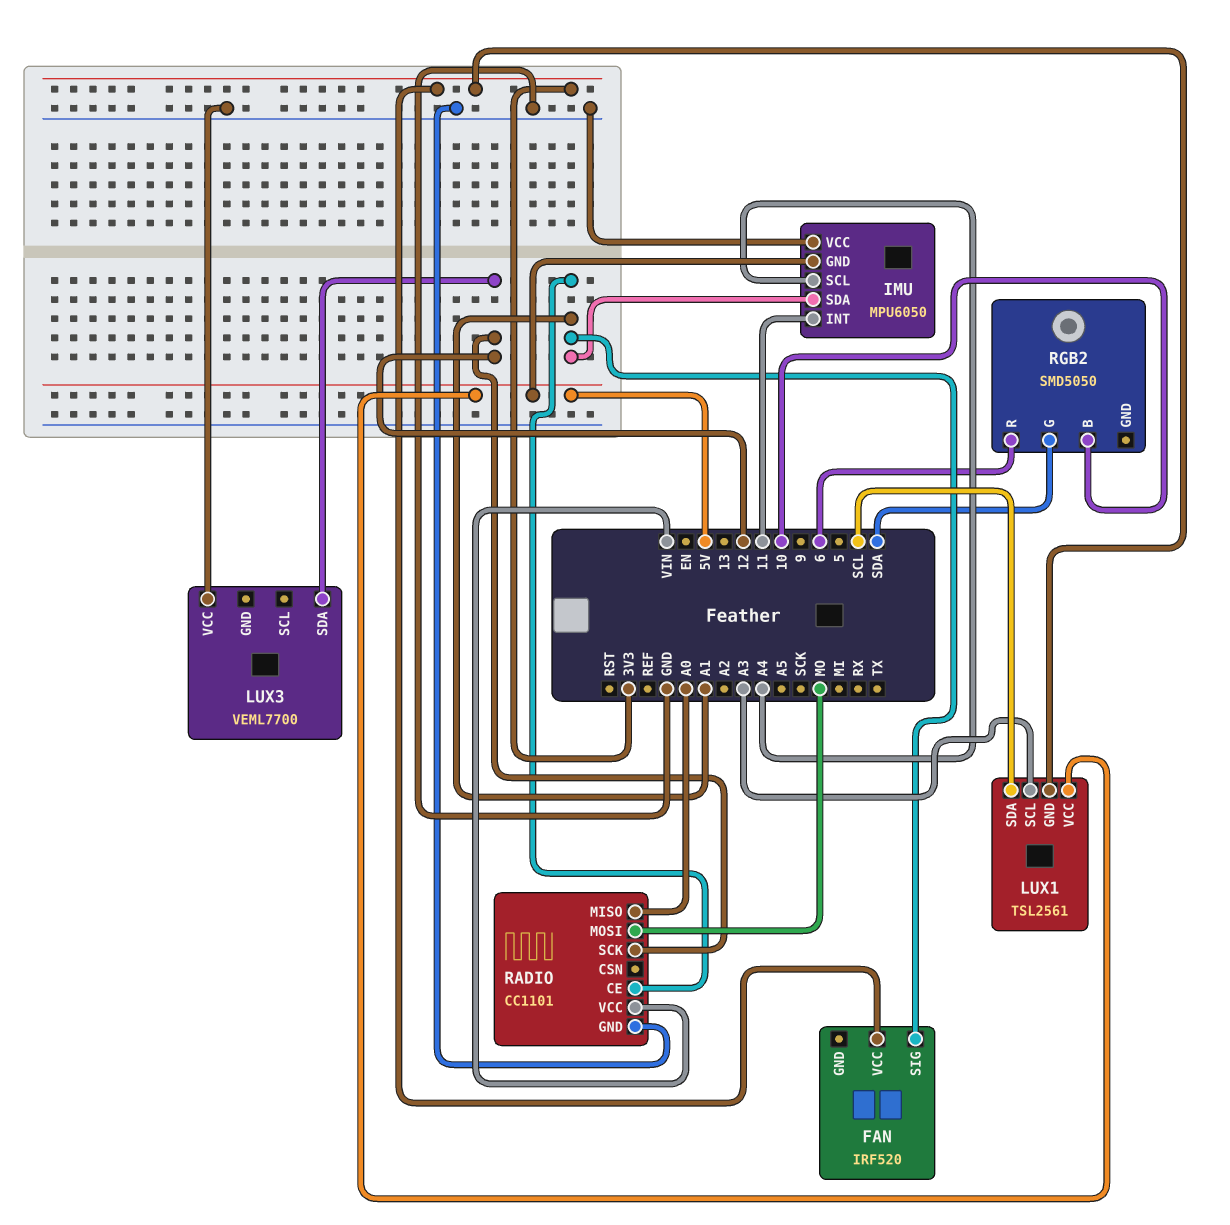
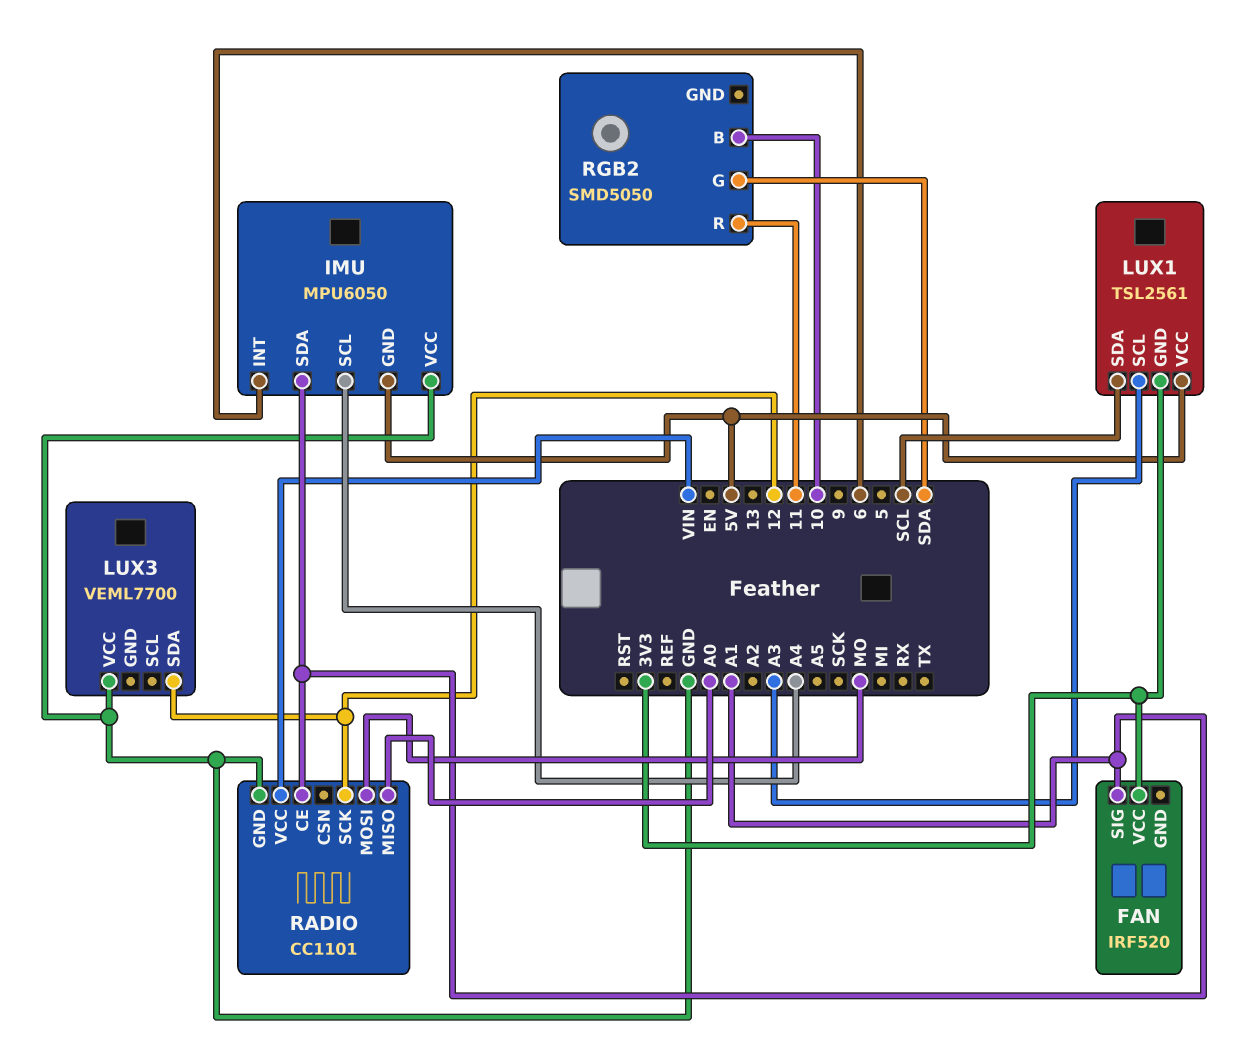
IMU pin INT: 11 -> 6
RGB2 pin R: 6 -> 11

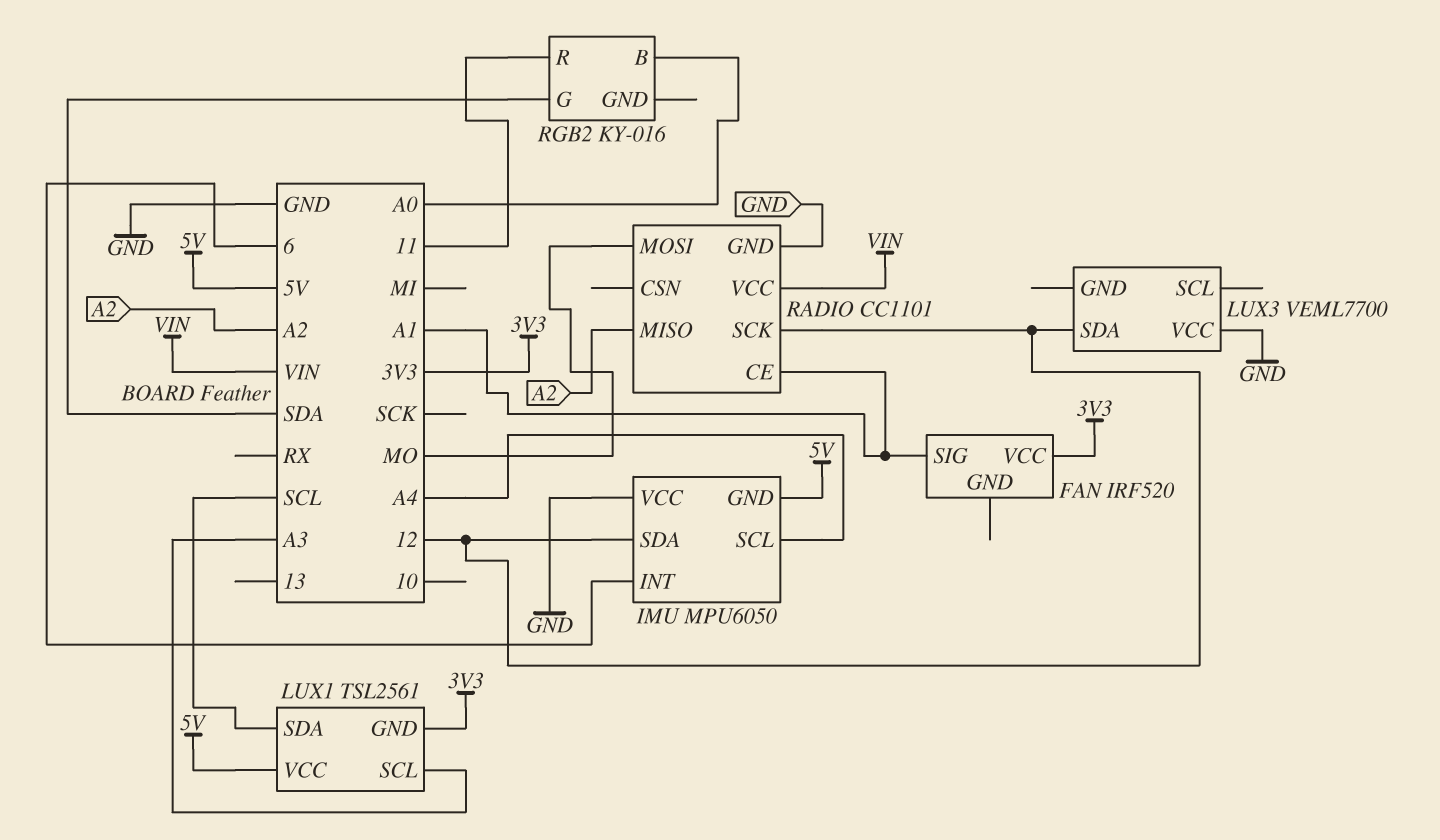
IMU pin SDA: A1 -> 12
RADIO pin MISO: A0 -> A2
RGB2: SMD5050 -> KY-016
RGB2 pin B: 10 -> A0

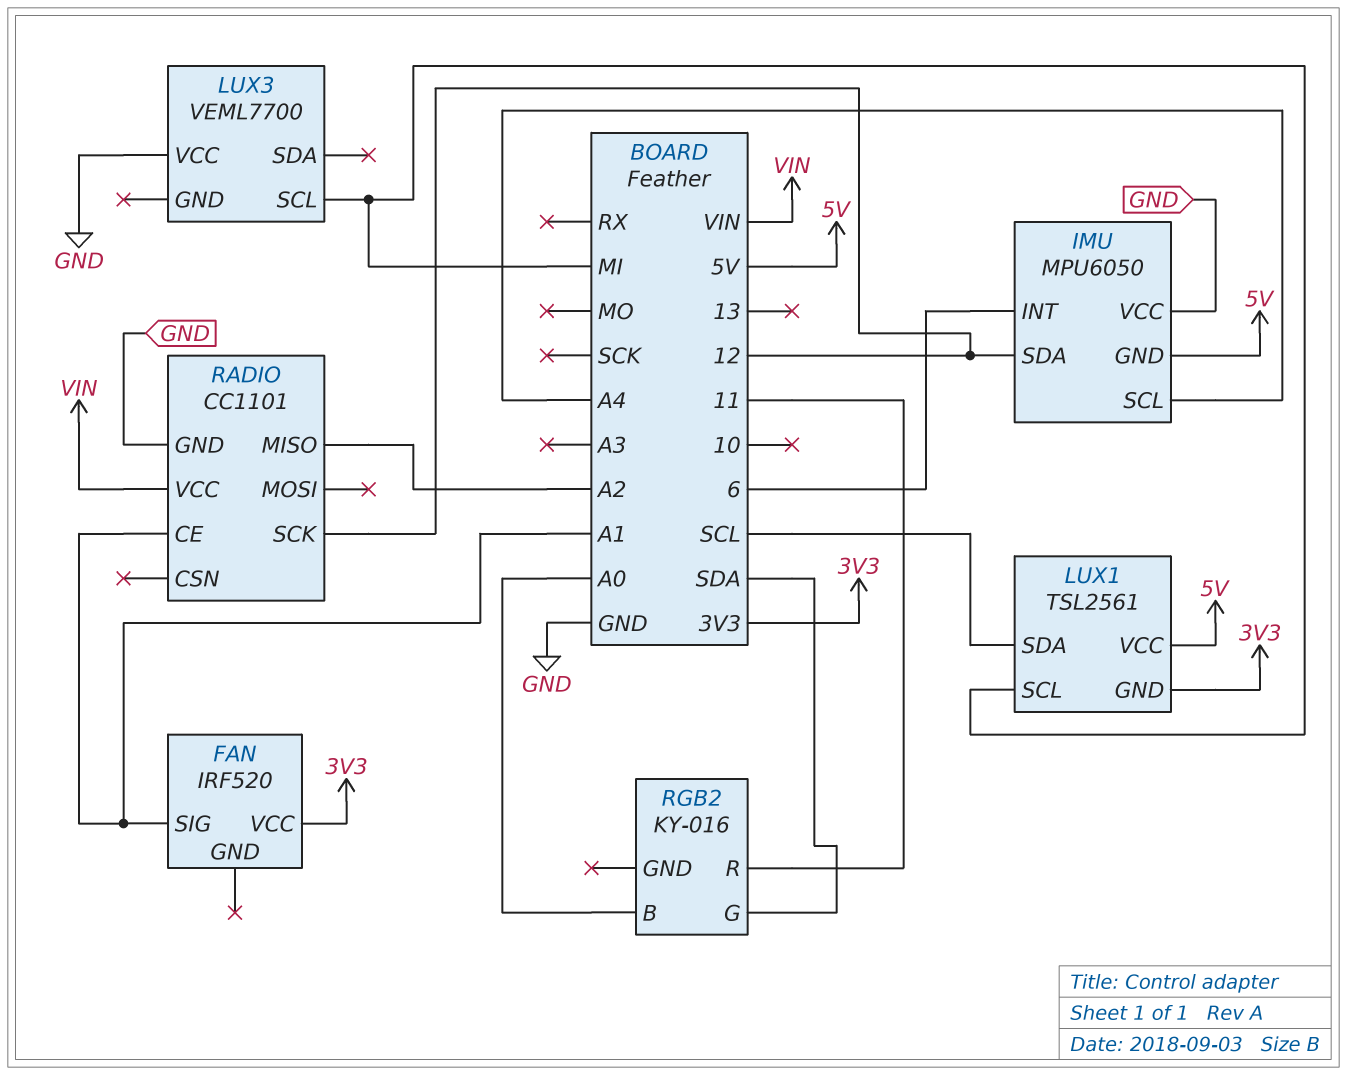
LUX1 pin SCL: A3 -> MI
LUX3 pin SCL: none -> MI
LUX3 pin SDA: 12 -> none
RADIO pin MOSI: MO -> none

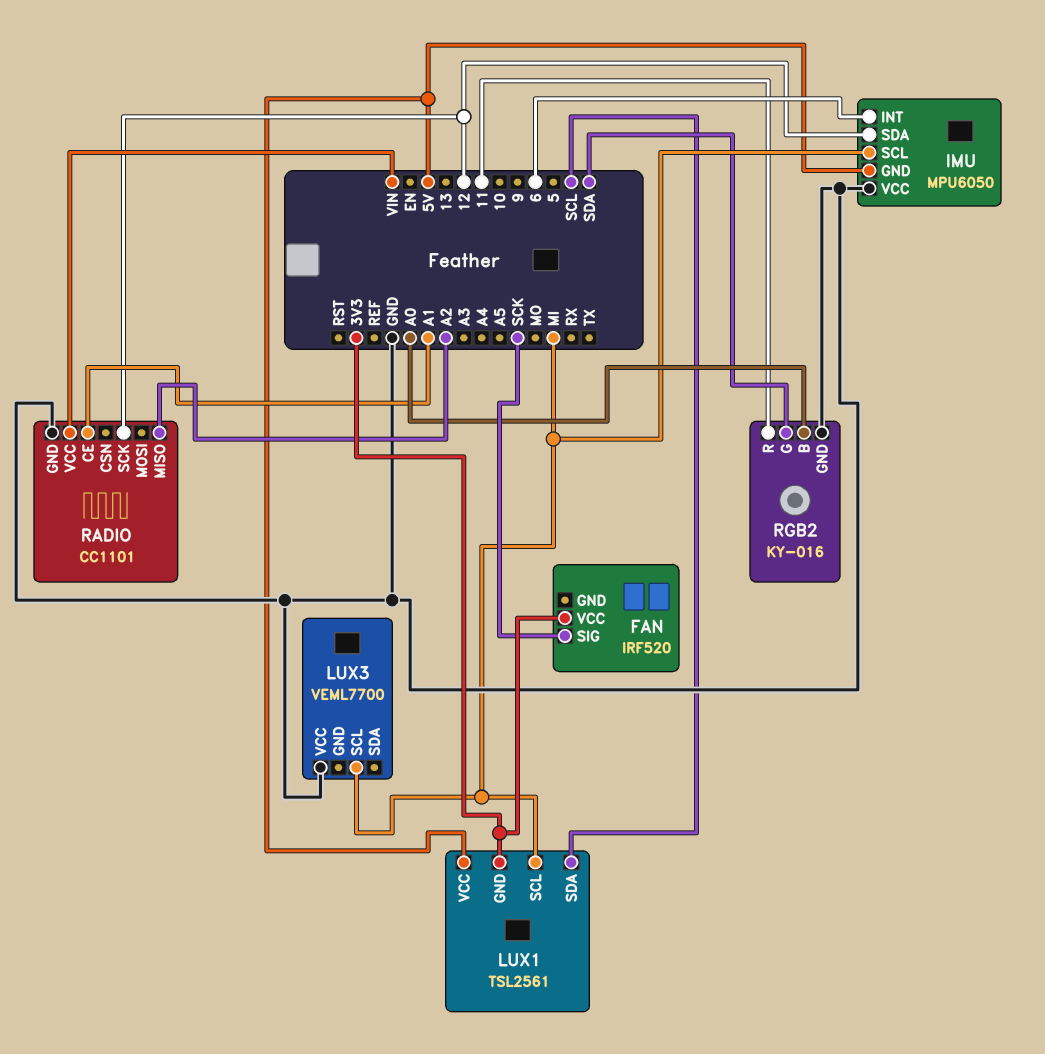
FAN pin SIG: A1 -> SCK
IMU pin SCL: A4 -> MI
RGB2 pin GND: none -> GND

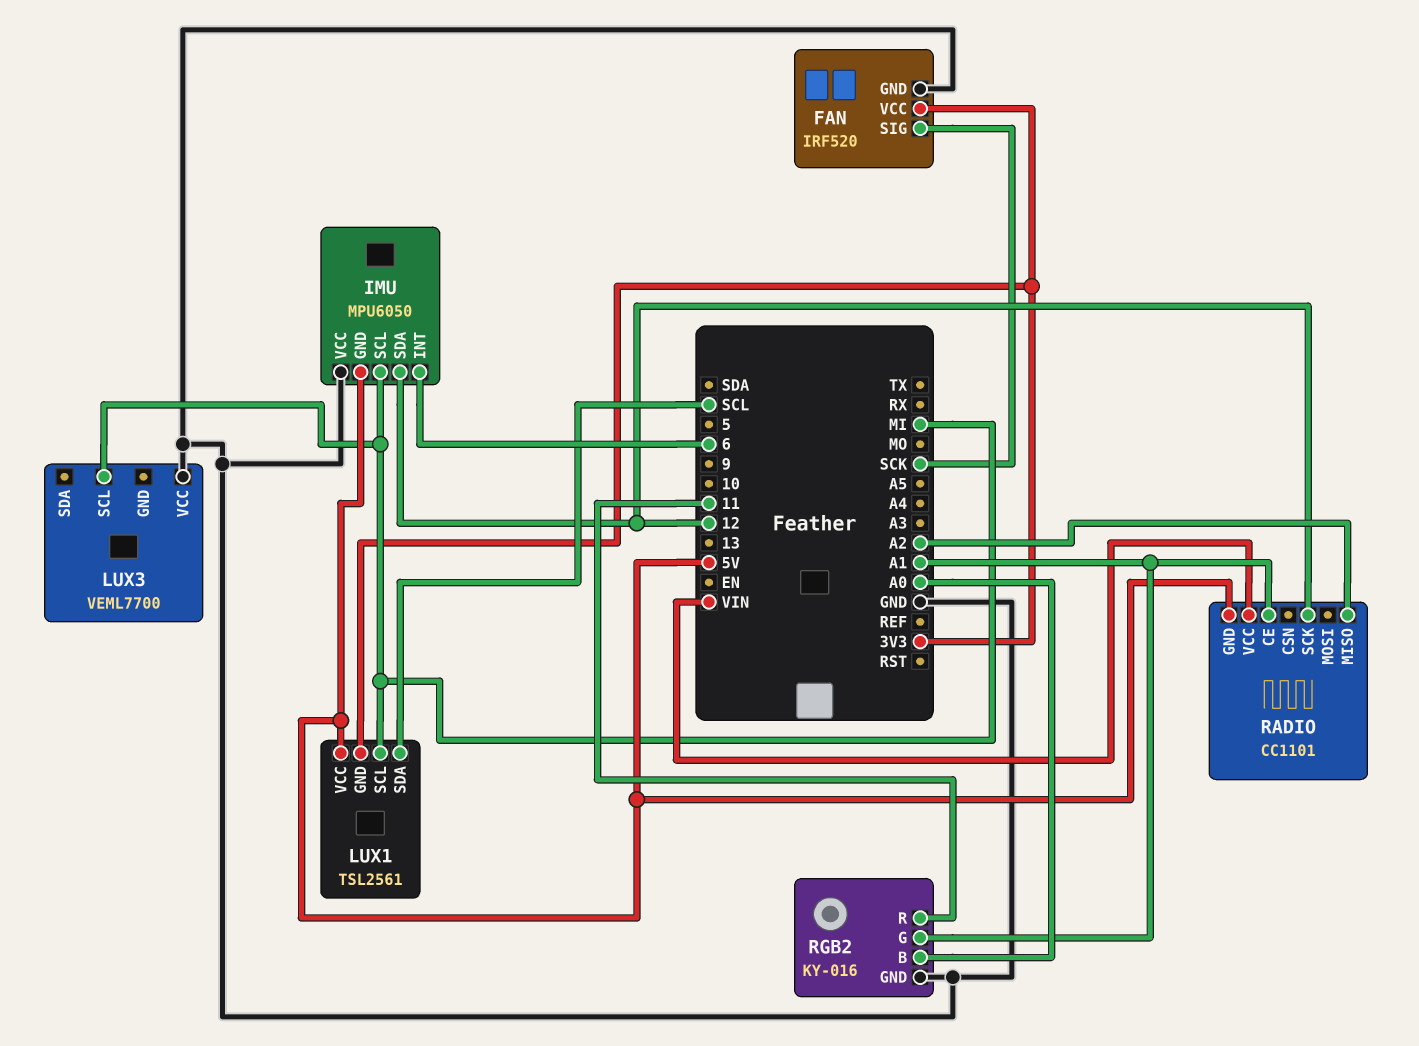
FAN pin GND: none -> GND
RADIO pin GND: GND -> 5V
RGB2 pin G: SDA -> A1

